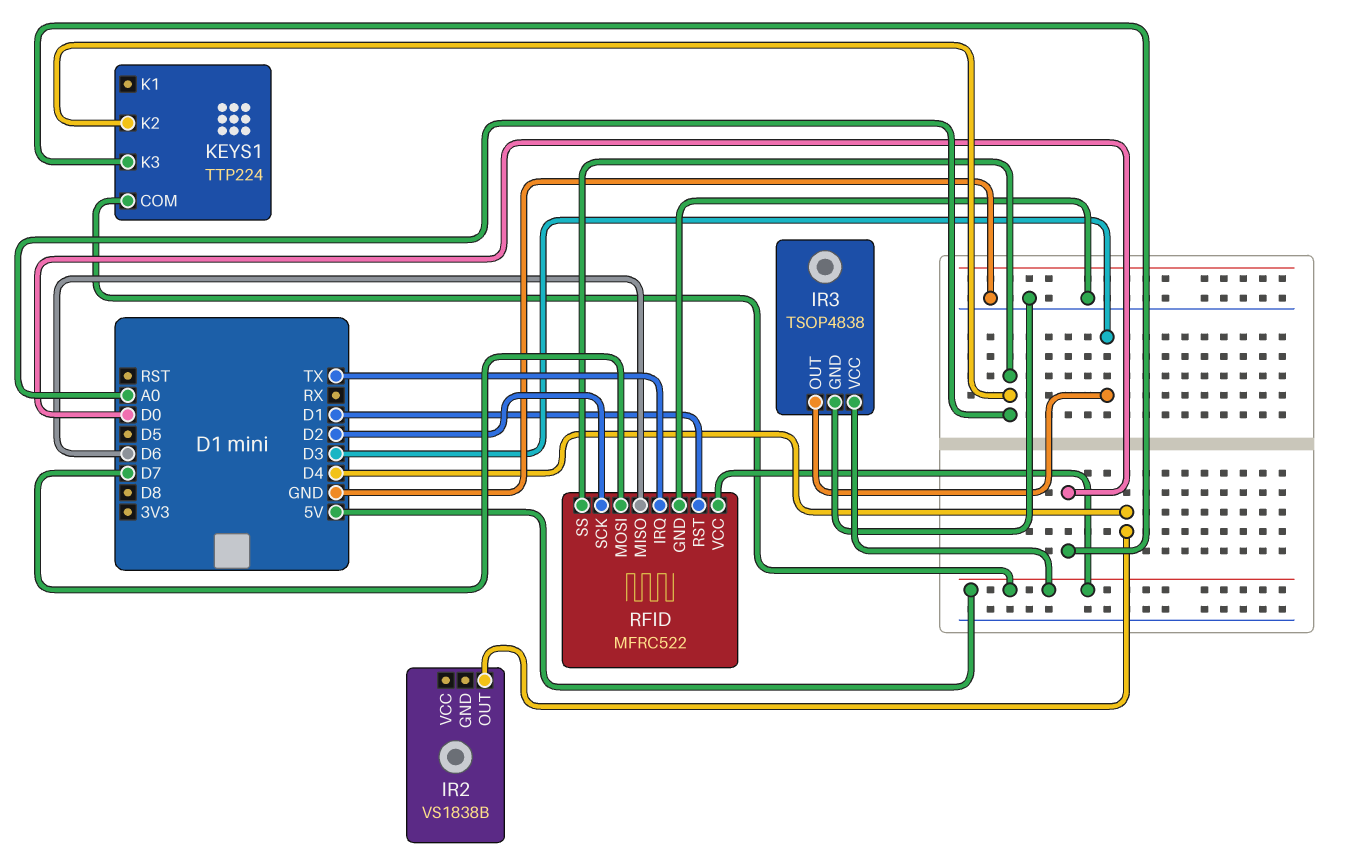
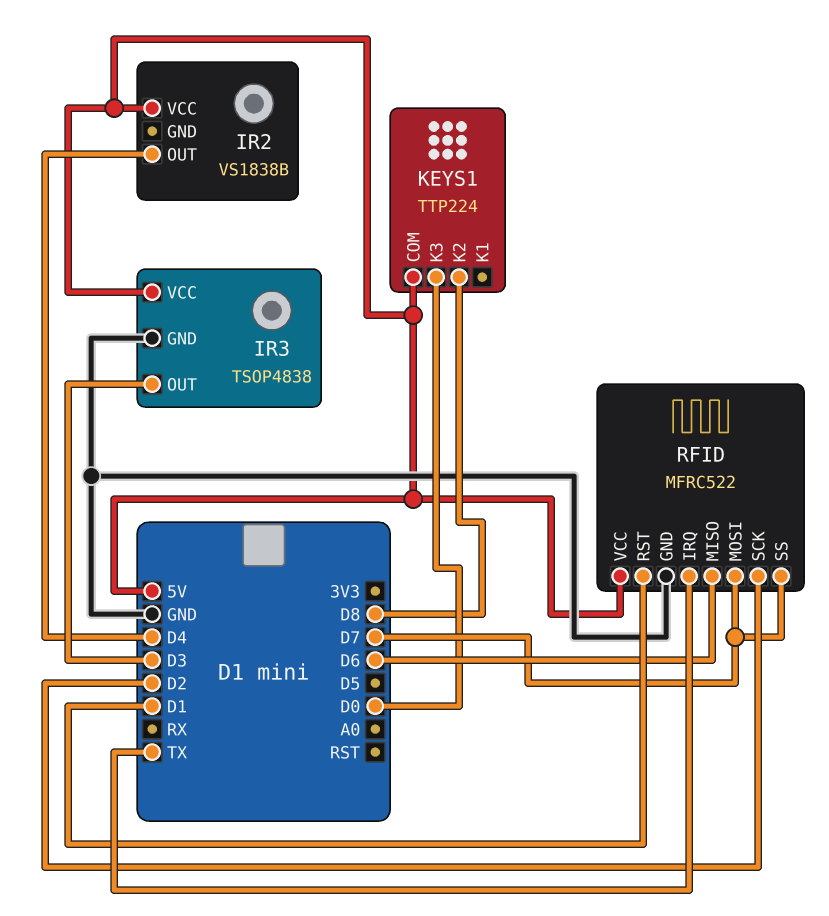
IR2 pin VCC: none -> 5V
KEYS1 pin K2: A0 -> D8
RFID pin SS: A0 -> D7

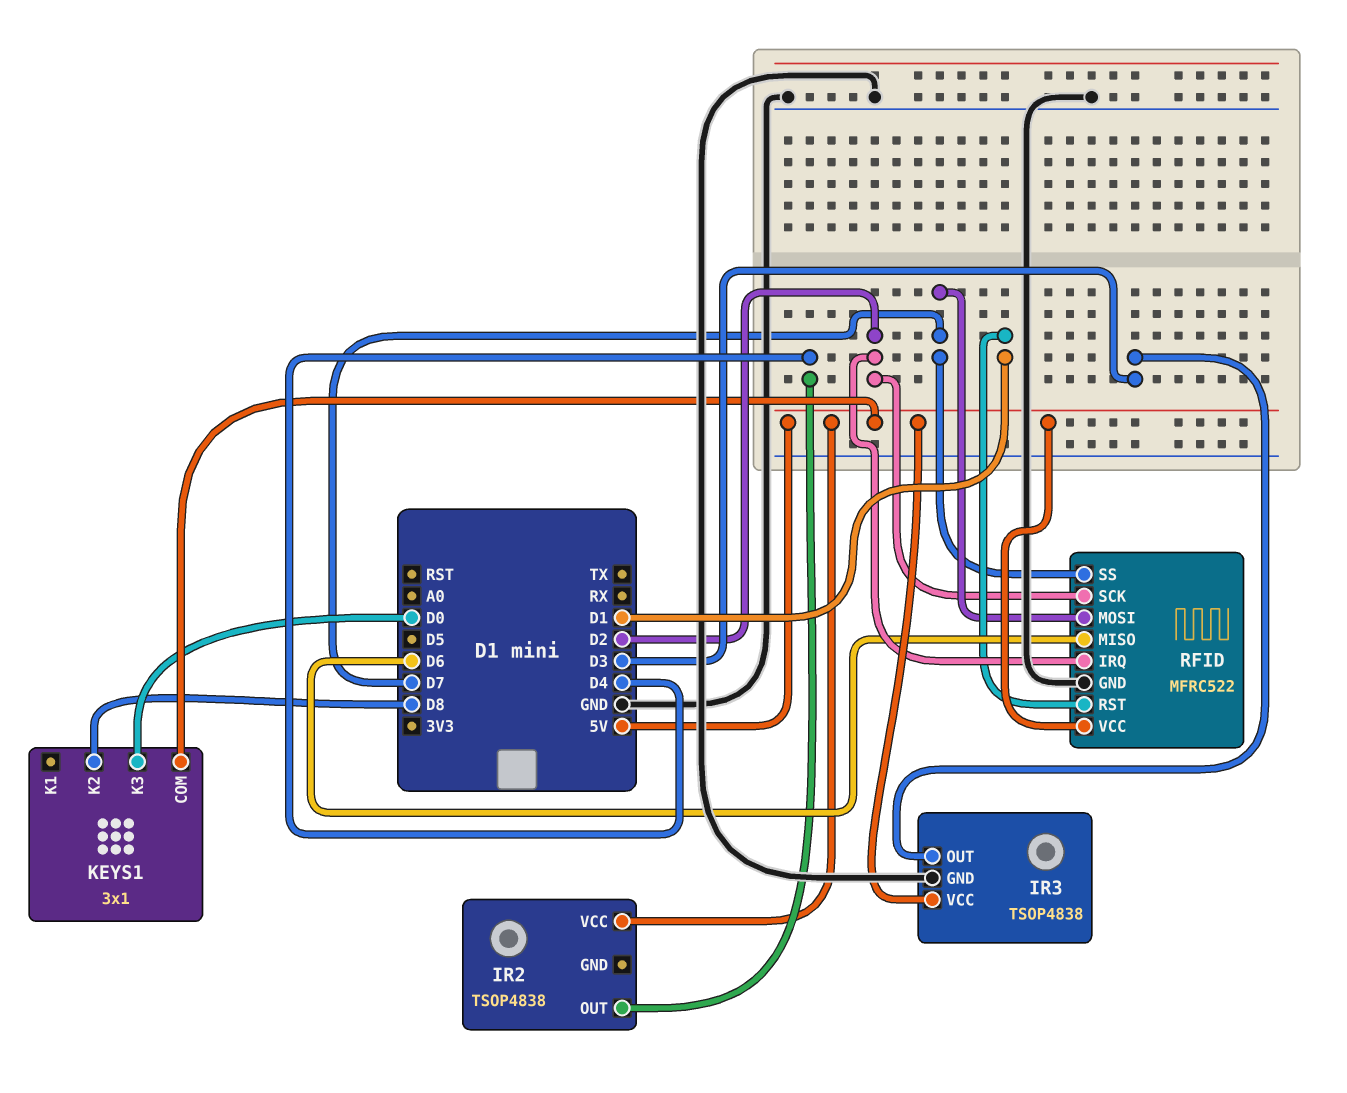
IR2: VS1838B -> TSOP4838
KEYS1: TTP224 -> 3x1
RFID pin IRQ: TX -> D2

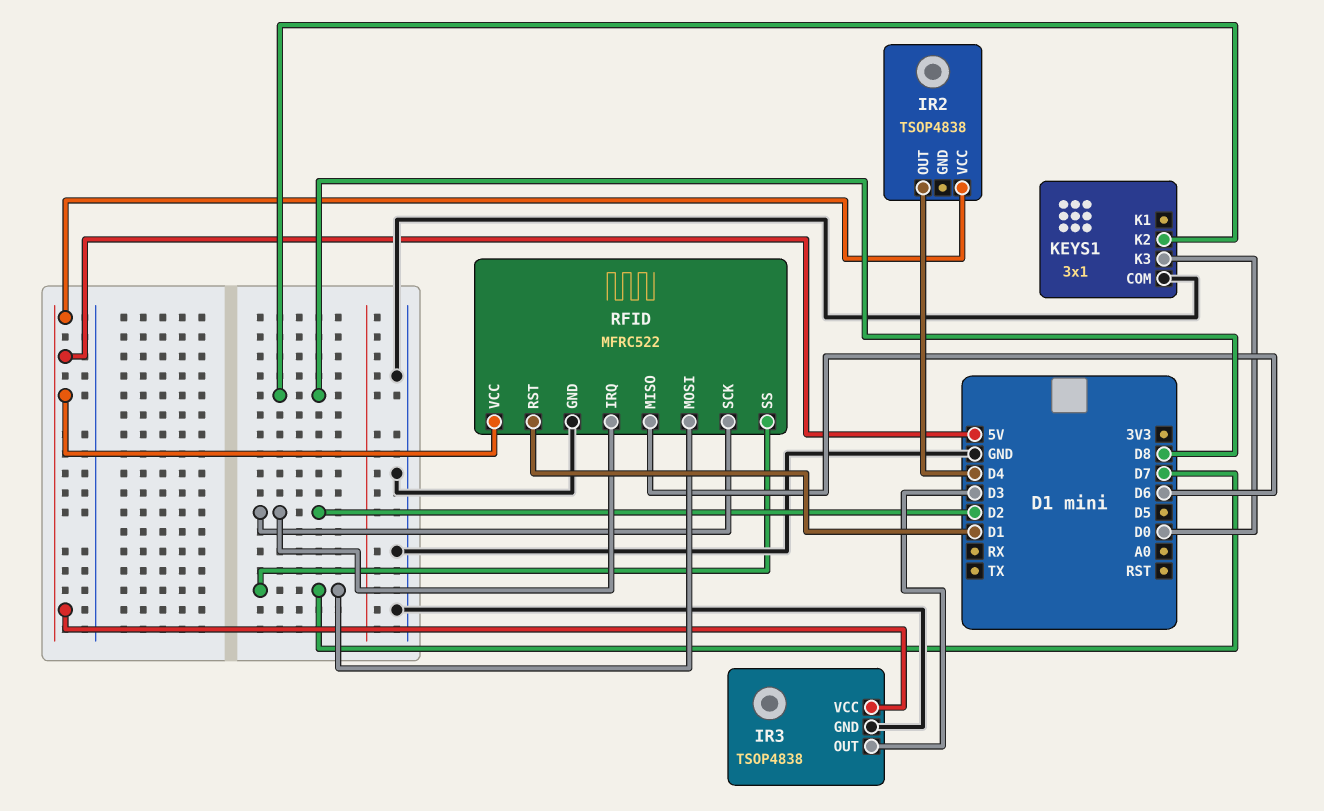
KEYS1 pin COM: 5V -> GND

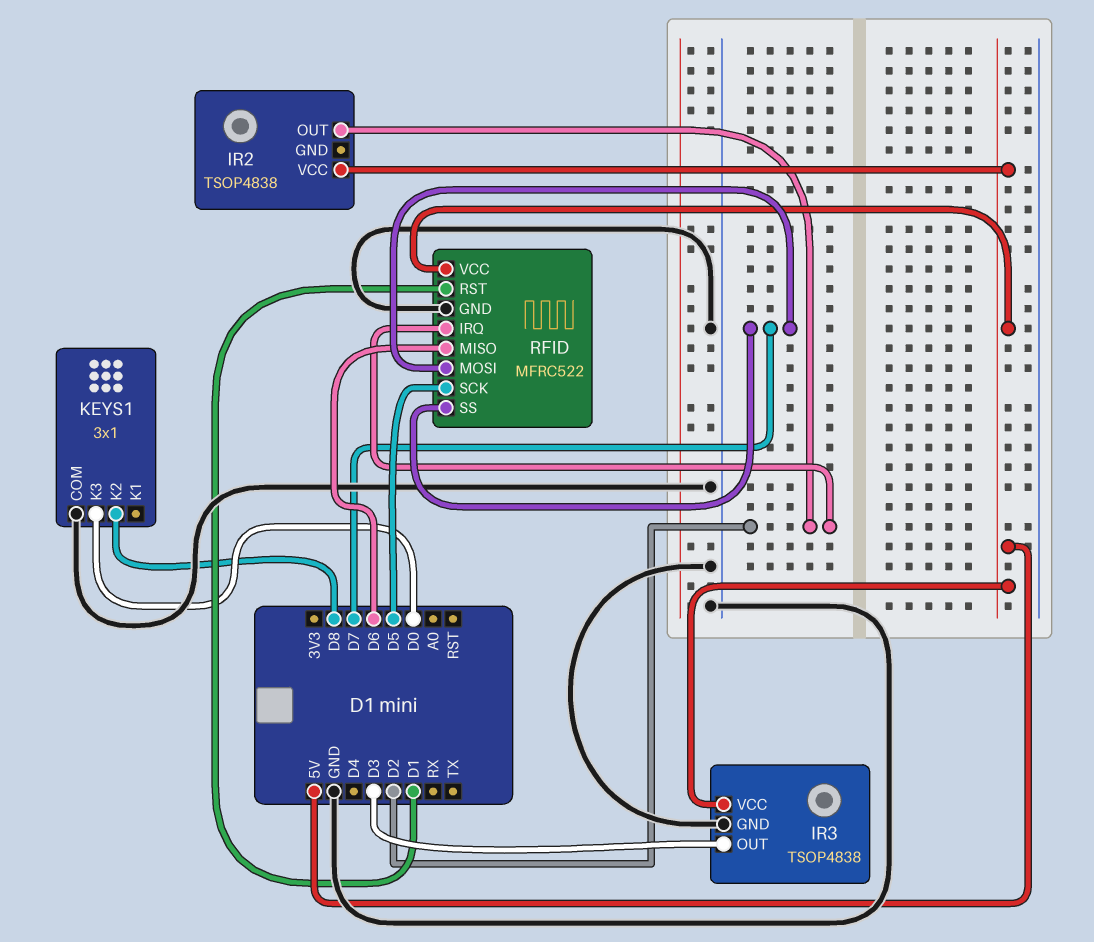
IR2 pin OUT: D4 -> D2
RFID pin SCK: D2 -> D5

